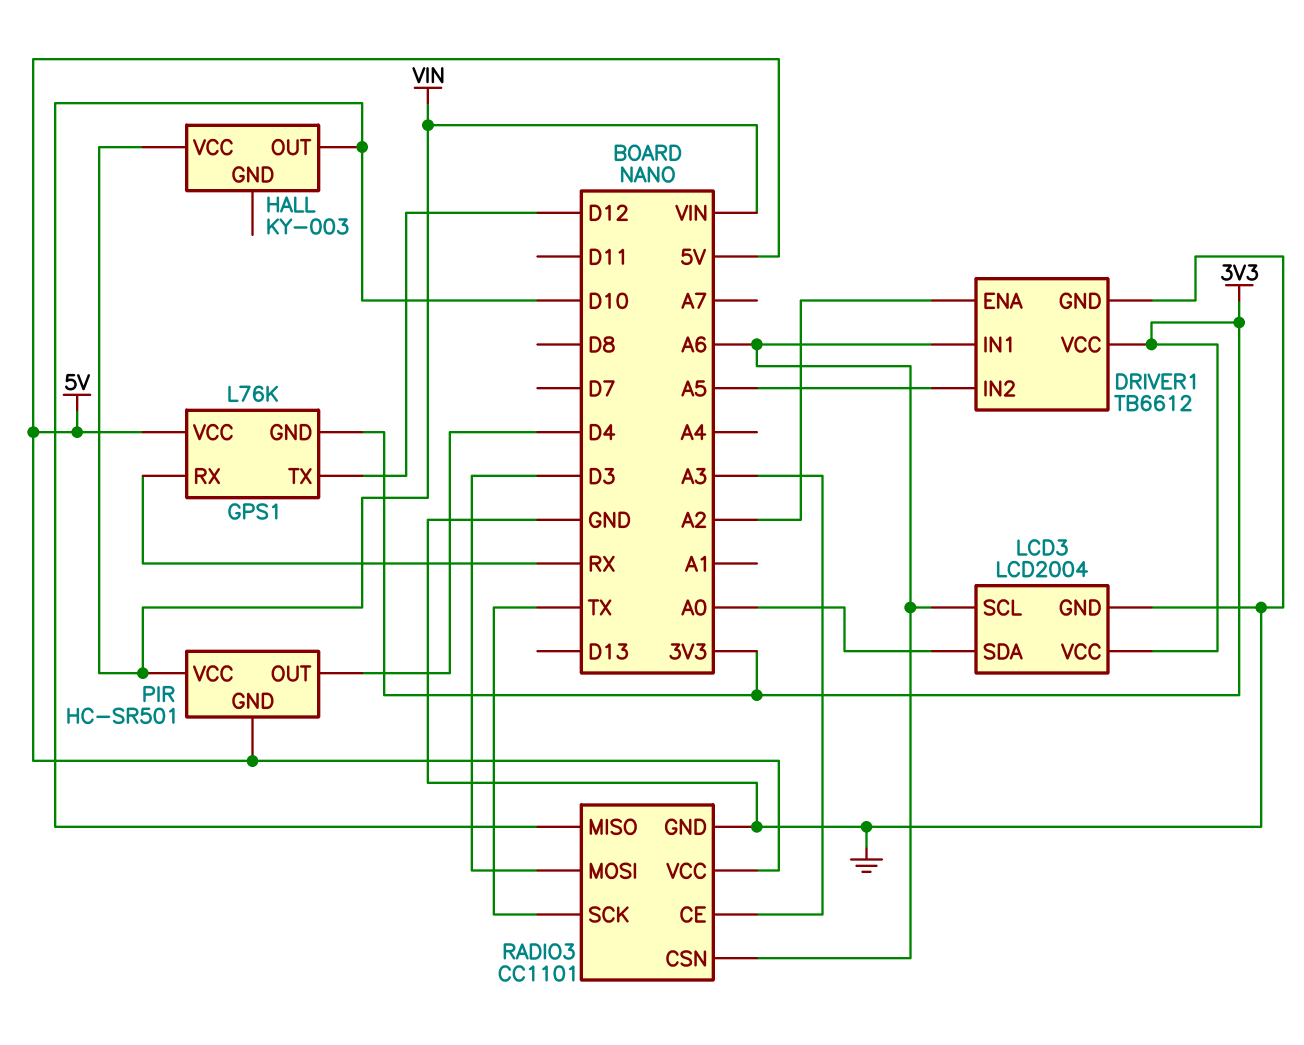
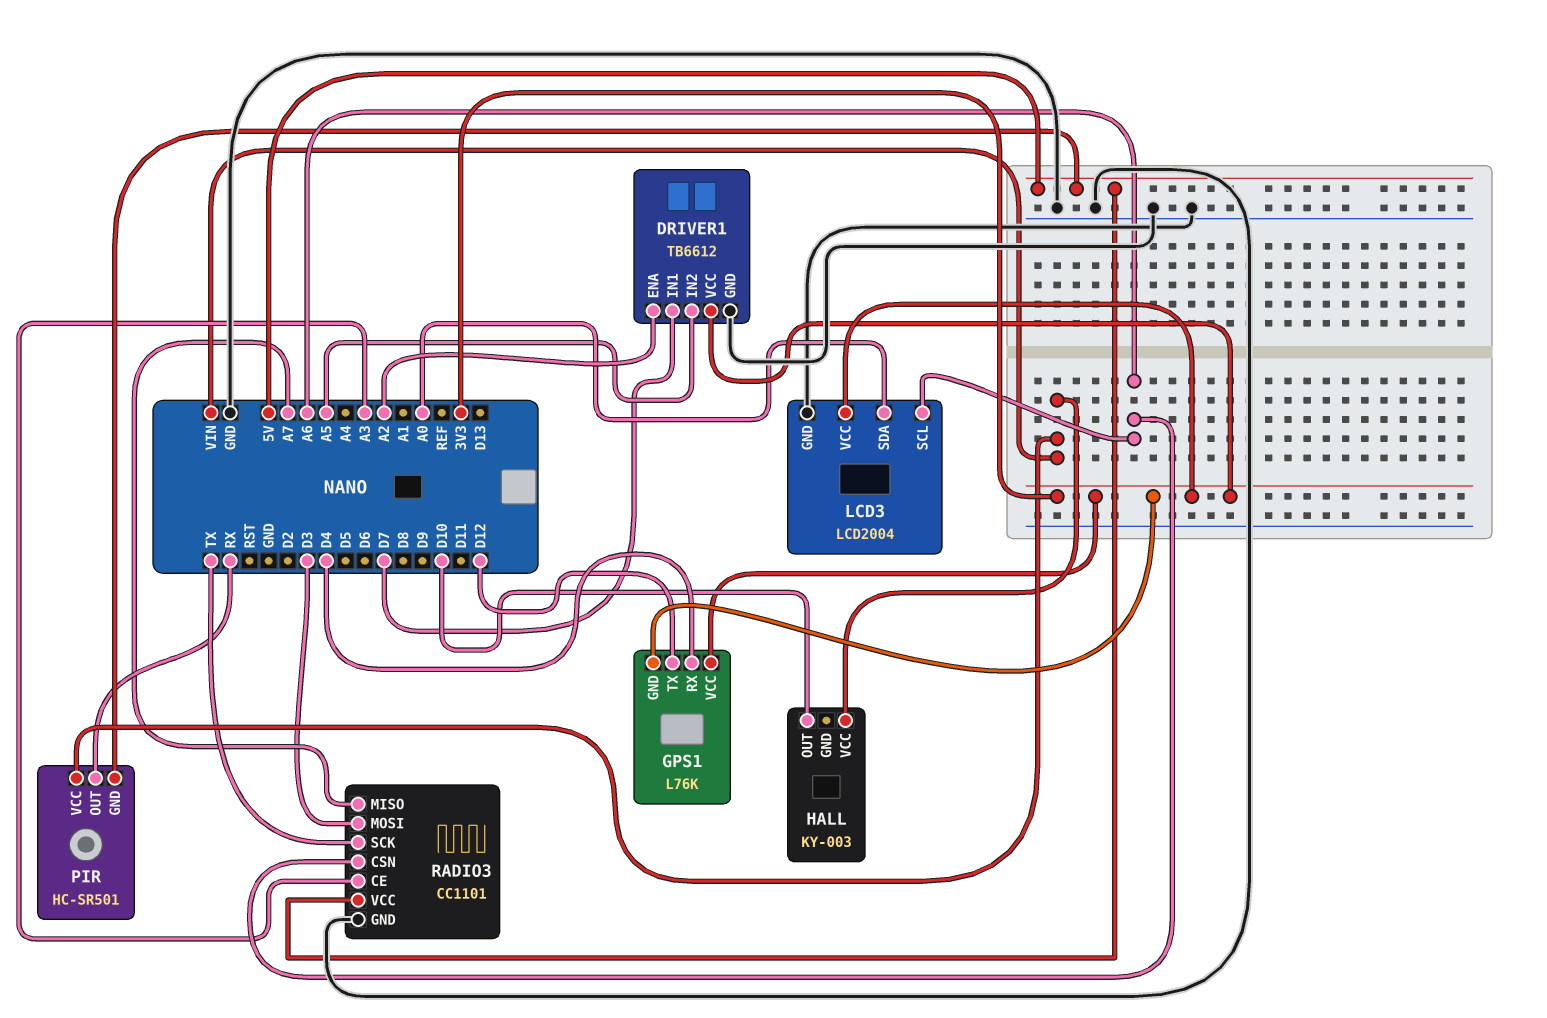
DRIVER1 pin IN1: A6 -> D7
GPS1 pin RX: RX -> D4
GPS1 pin VCC: 5V -> 3V3
PIR pin OUT: D4 -> RX
RADIO3 pin MISO: D10 -> A7

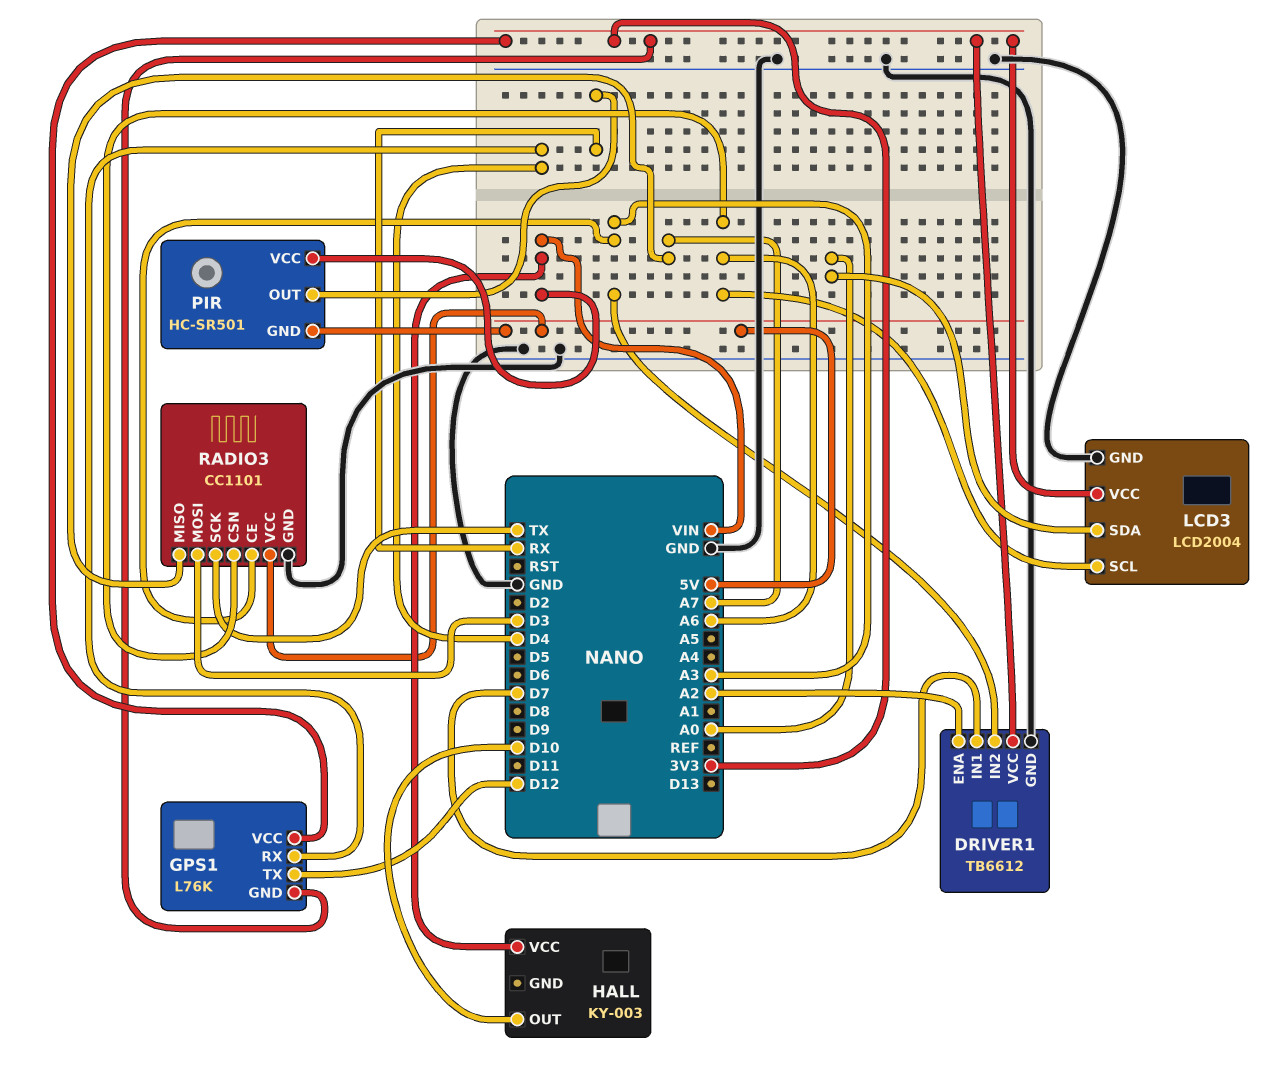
DRIVER1 pin IN2: A5 -> A3

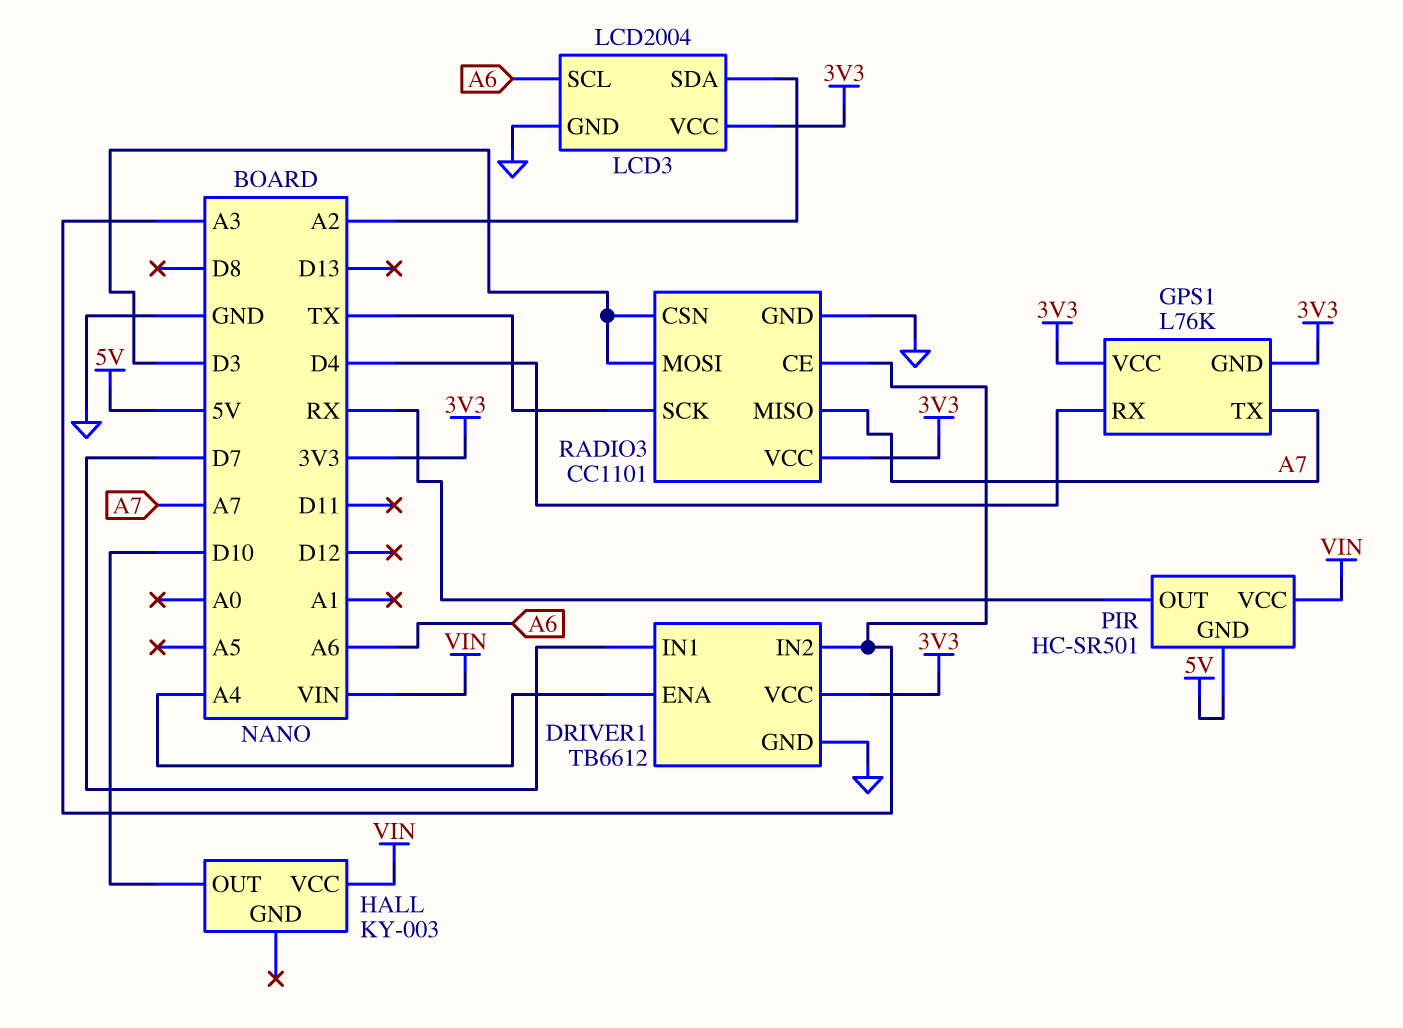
DRIVER1 pin ENA: A2 -> A4
GPS1 pin TX: D12 -> A7
LCD3 pin SDA: A0 -> A2
RADIO3 pin CSN: A6 -> D3
RADIO3 pin VCC: 5V -> 3V3

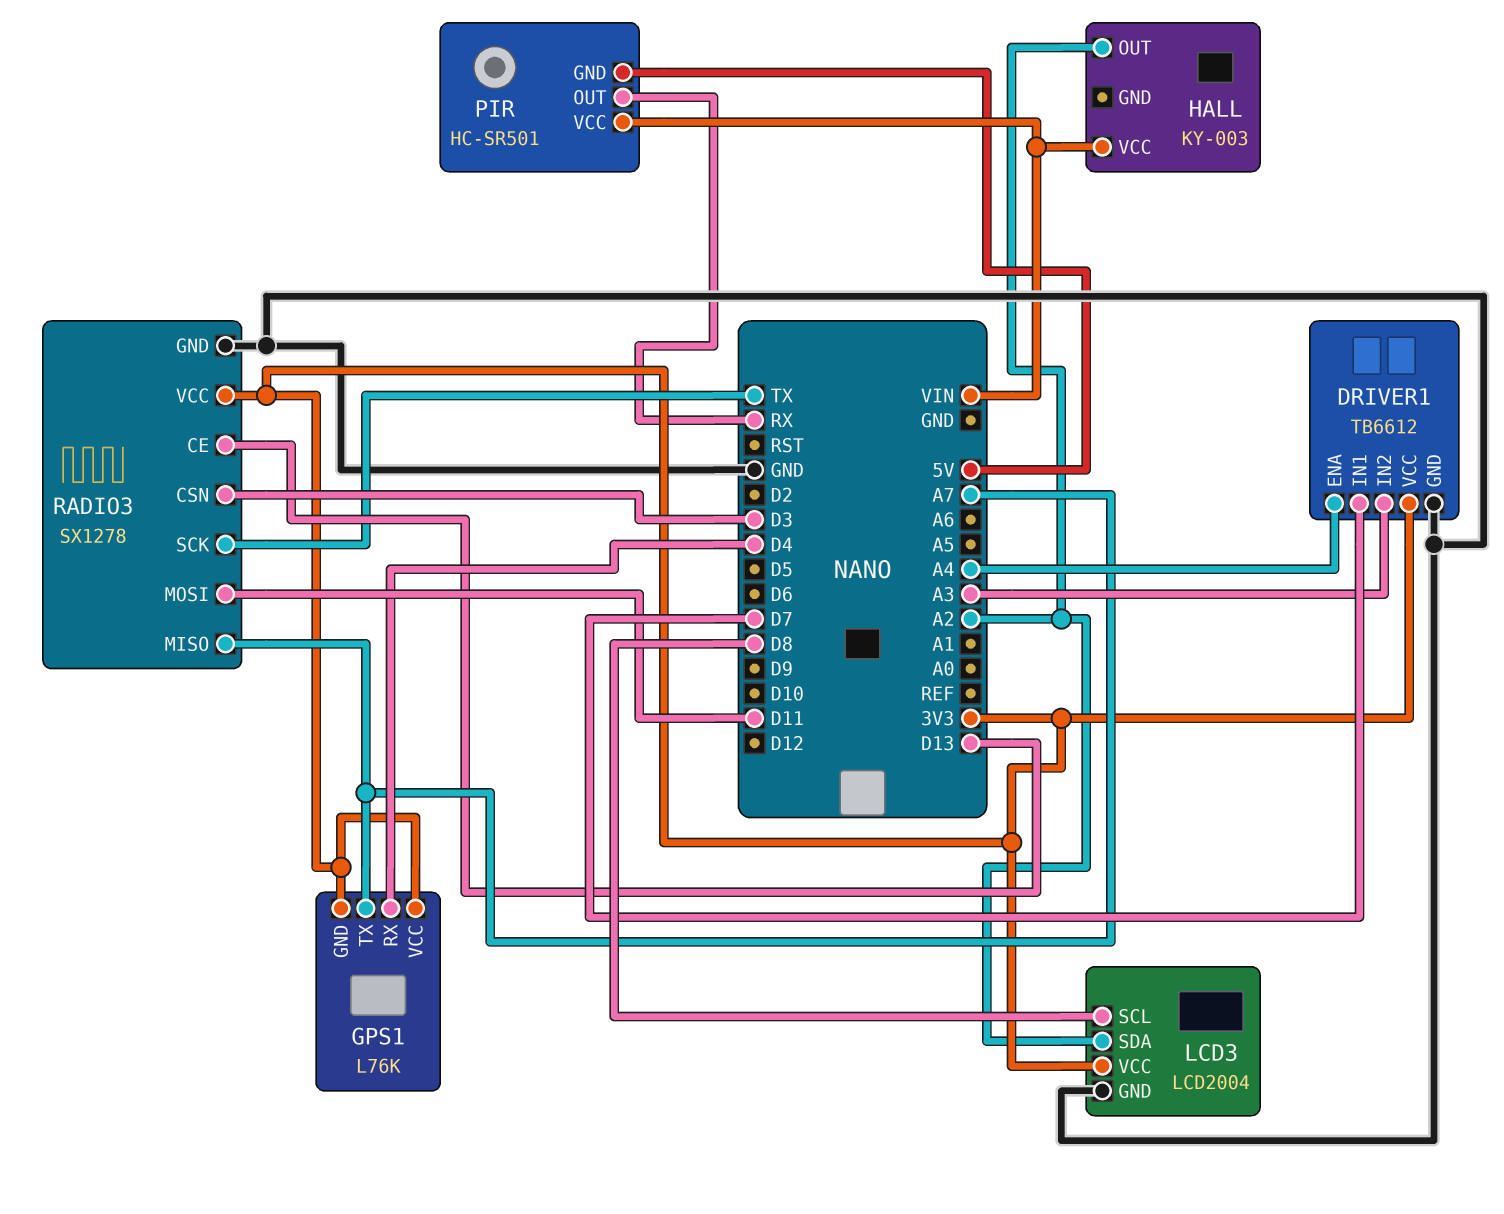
HALL pin OUT: D10 -> A2
LCD3 pin SCL: A6 -> D8
RADIO3: CC1101 -> SX1278
RADIO3 pin CE: A3 -> D13
RADIO3 pin MOSI: D3 -> D11

